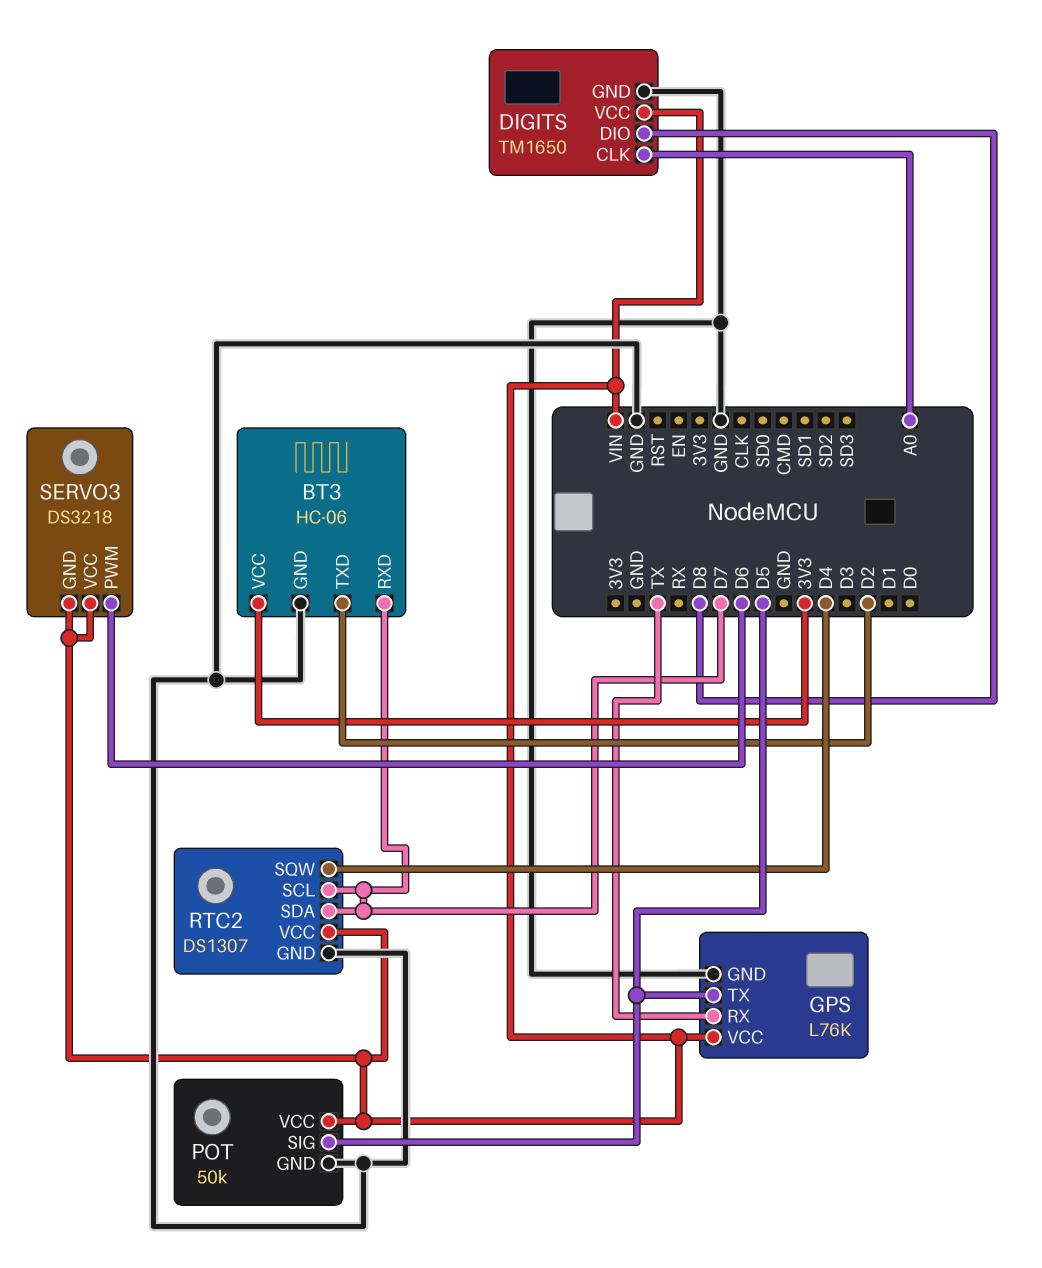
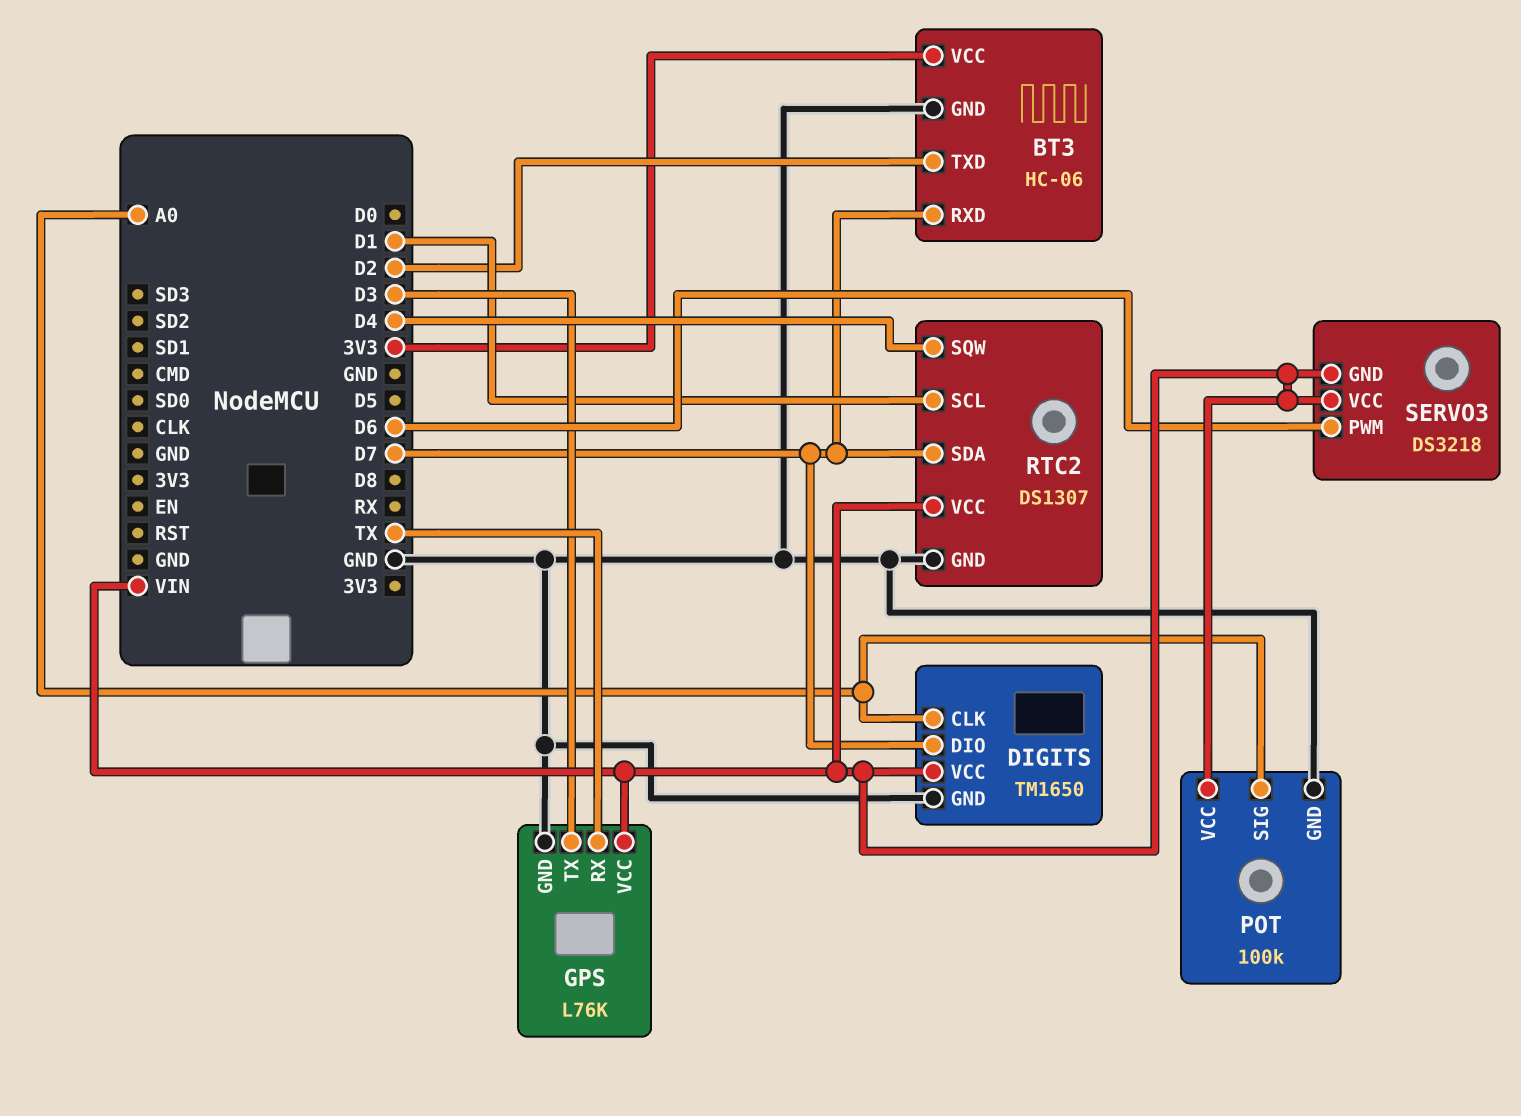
DIGITS pin DIO: D8 -> D7
GPS pin TX: D5 -> D3
POT: 50k -> 100k
POT pin SIG: D5 -> A0
RTC2 pin SCL: D7 -> D1

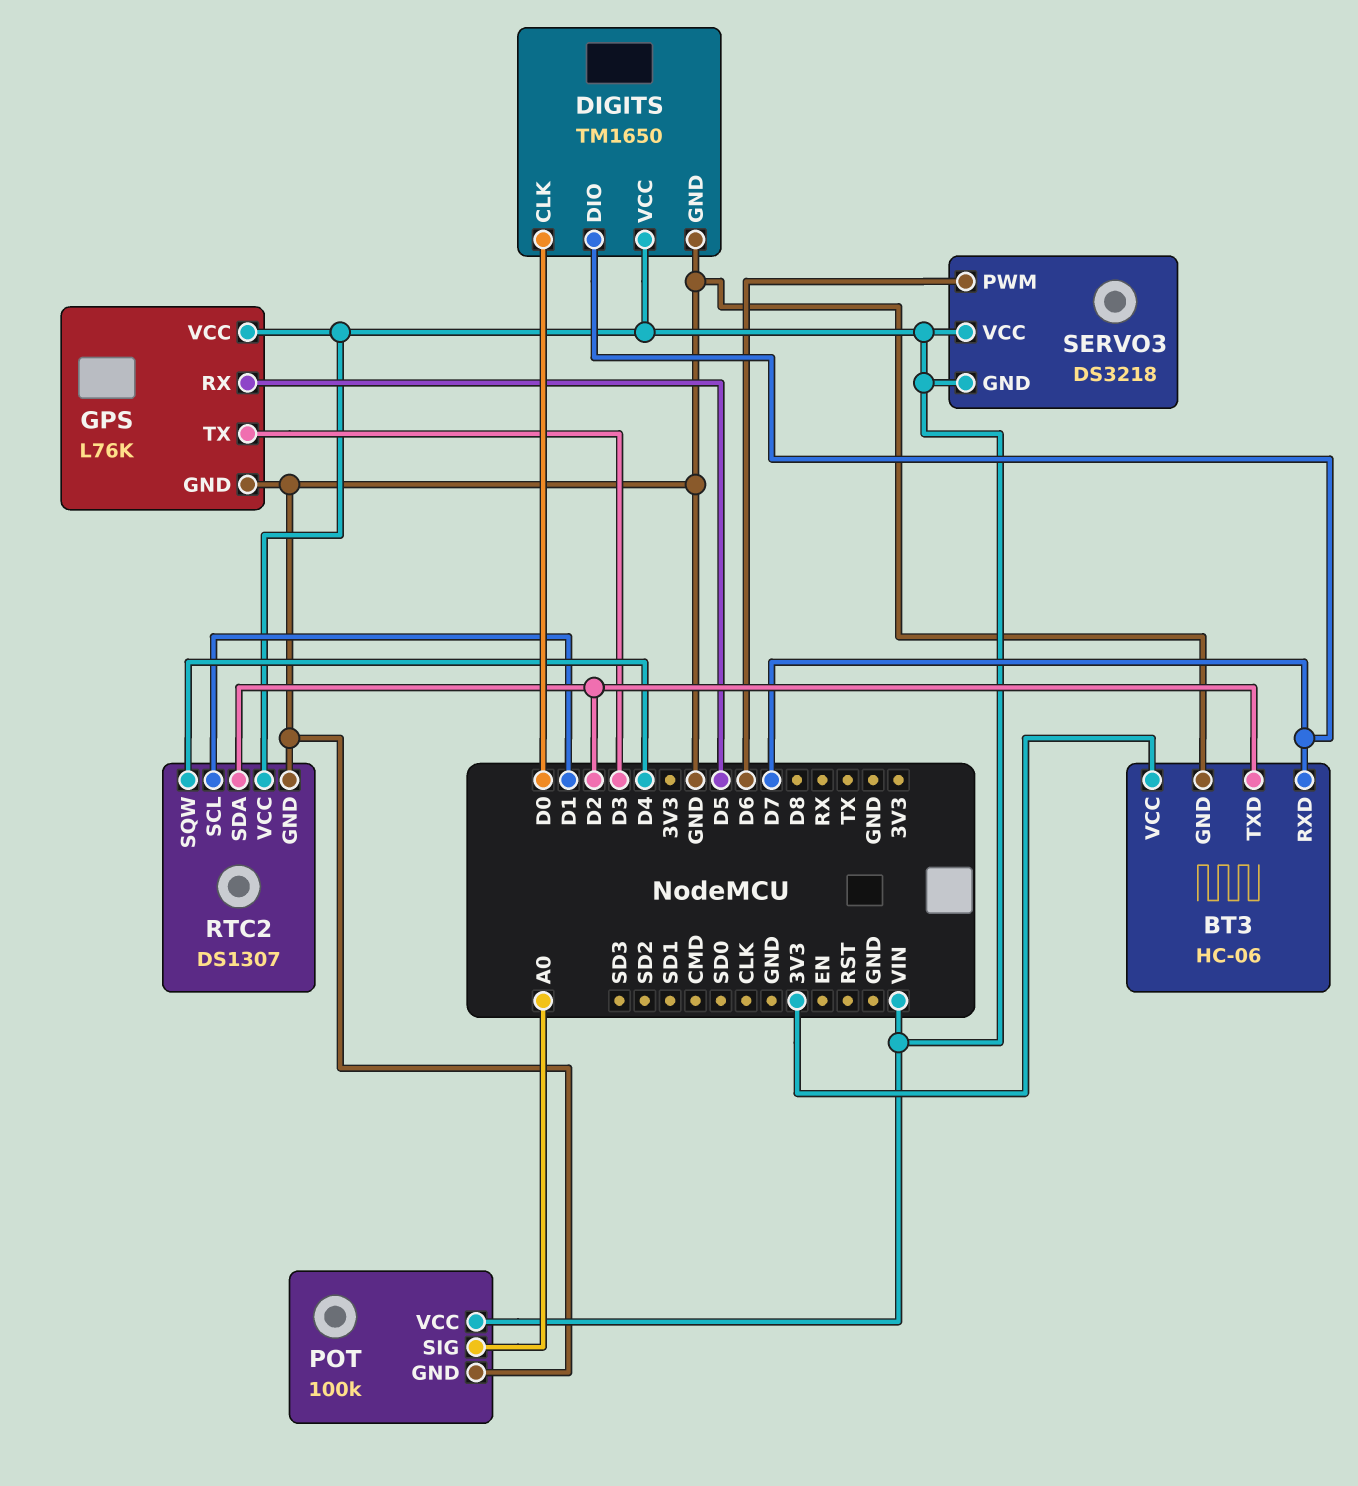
DIGITS pin CLK: A0 -> D0
GPS pin RX: TX -> D5
RTC2 pin SDA: D7 -> D2

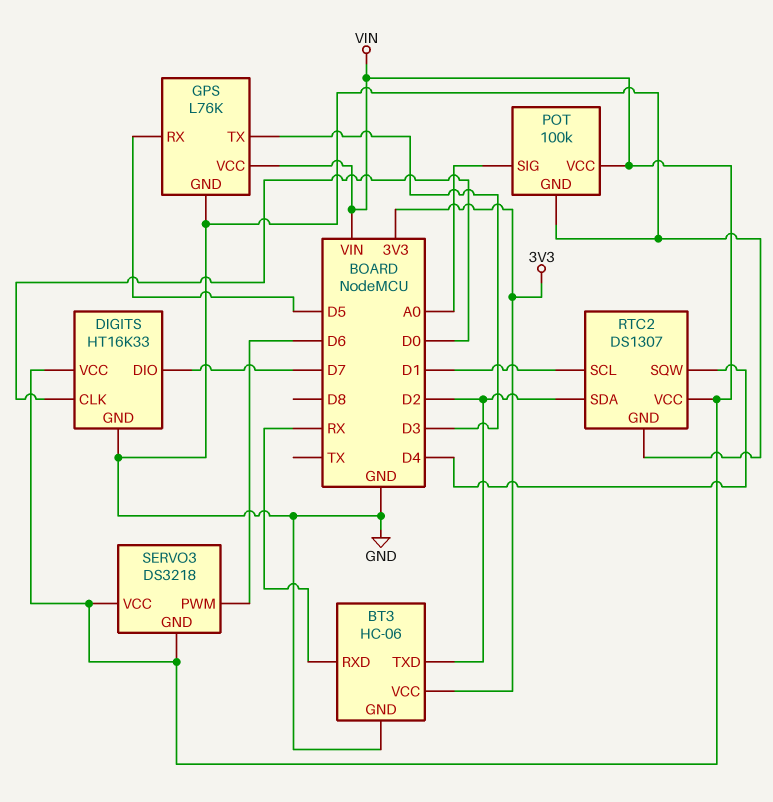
BT3 pin RXD: D7 -> RX
DIGITS: TM1650 -> HT16K33

